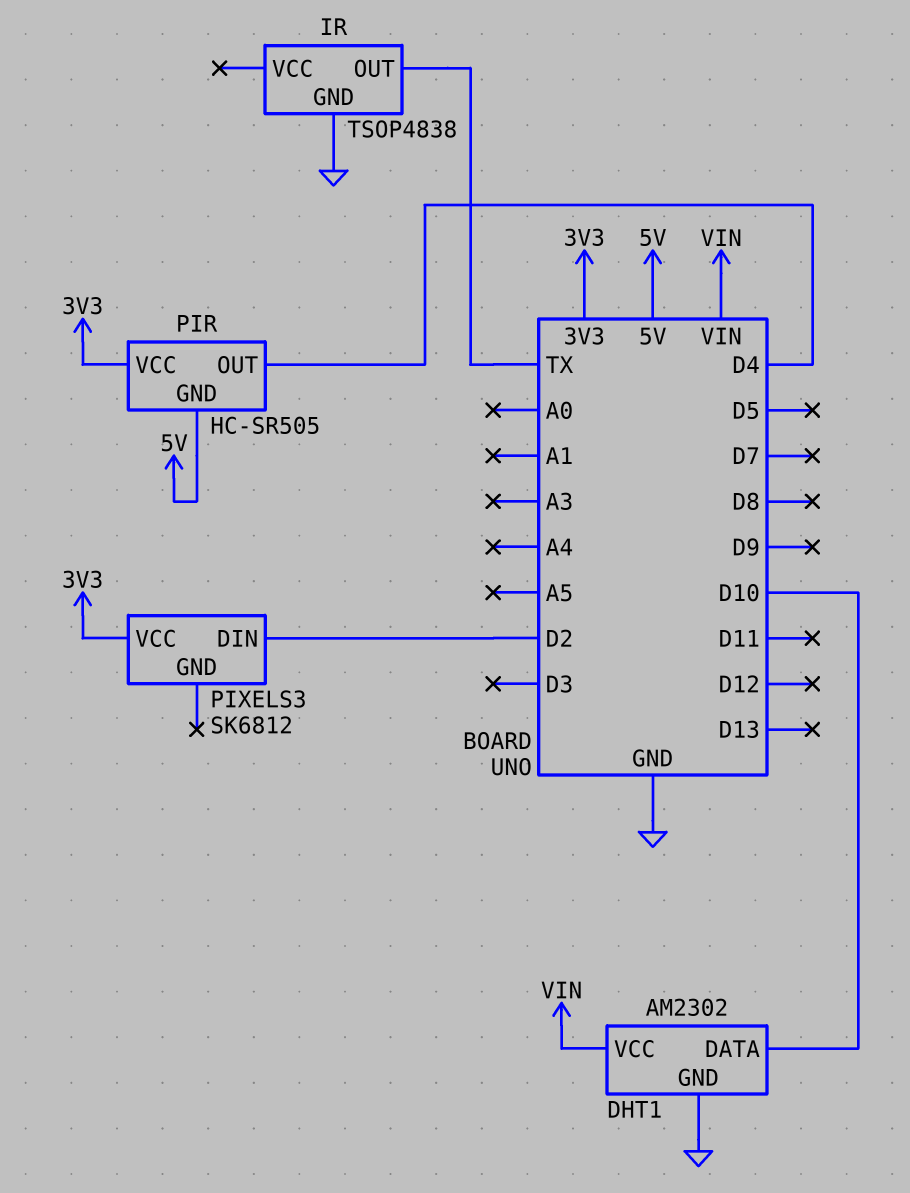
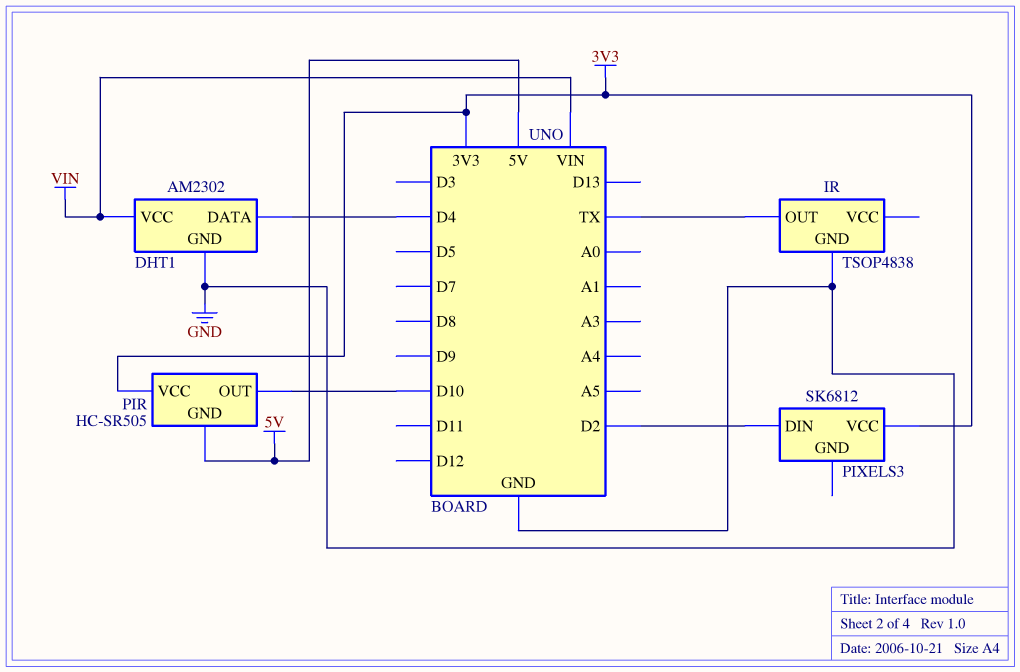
DHT1 pin DATA: D10 -> D4
PIR pin OUT: D4 -> D10

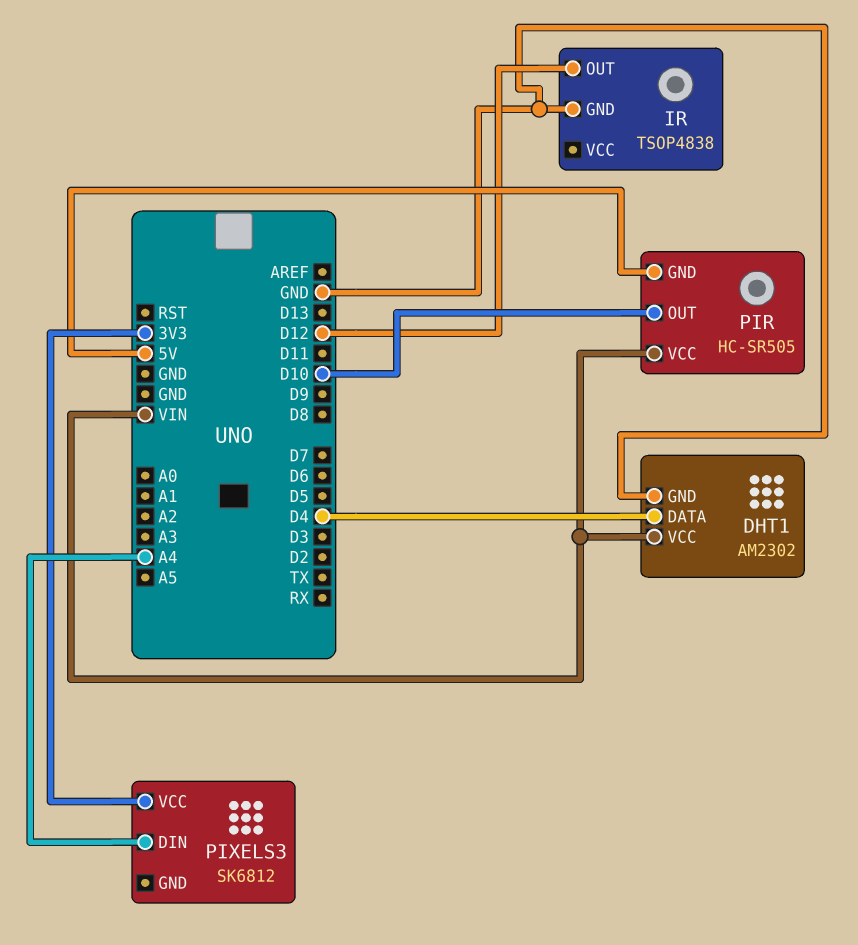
IR pin OUT: TX -> D12
PIR pin VCC: 3V3 -> VIN
PIXELS3 pin DIN: D2 -> A4

